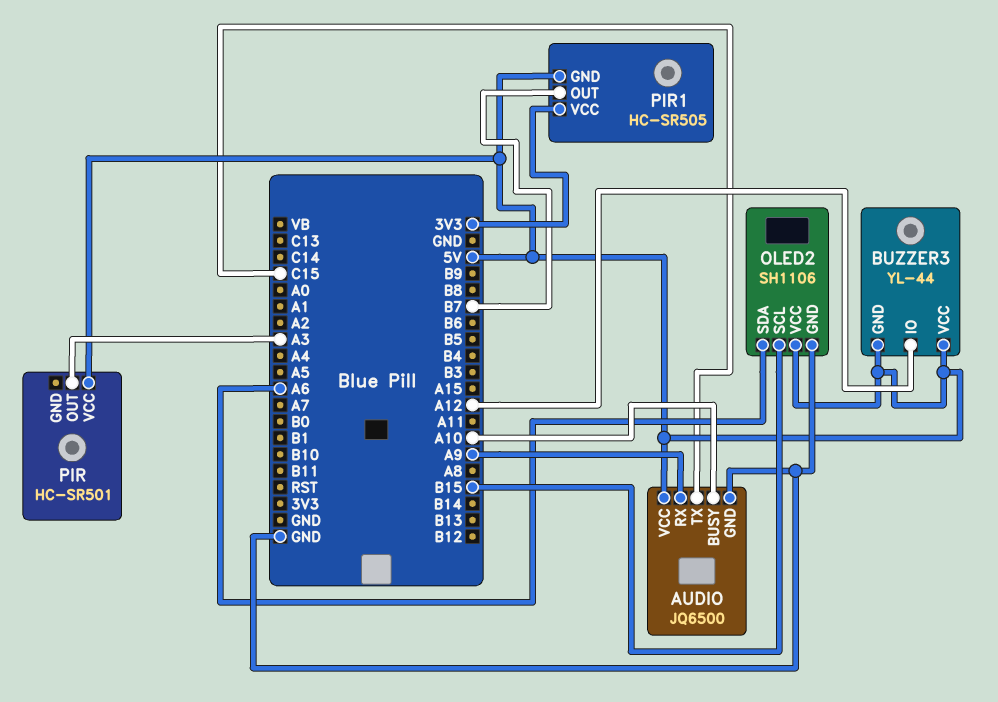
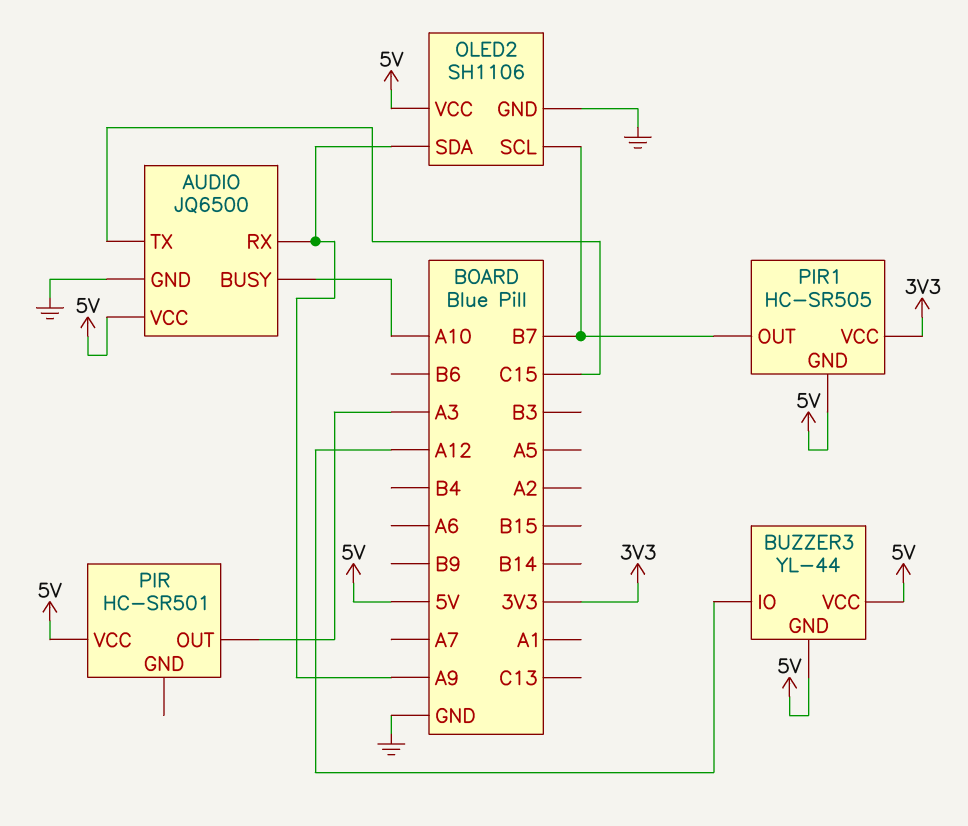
OLED2 pin SCL: B15 -> B7
OLED2 pin SDA: A6 -> A9

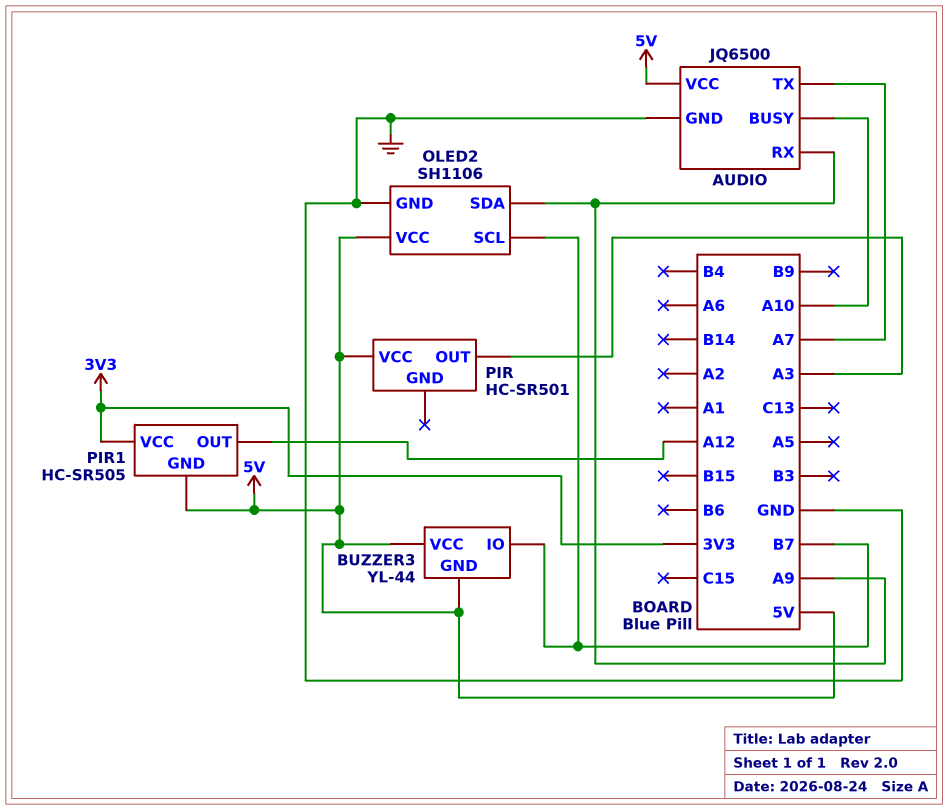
AUDIO pin TX: C15 -> A7
BUZZER3 pin IO: A12 -> B7
PIR1 pin OUT: B7 -> A12

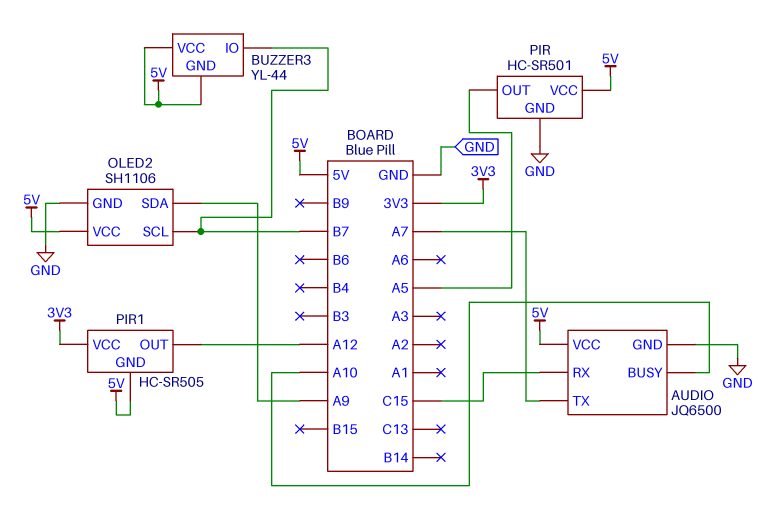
AUDIO pin RX: A9 -> C15
PIR pin GND: none -> GND
PIR pin OUT: A3 -> A5

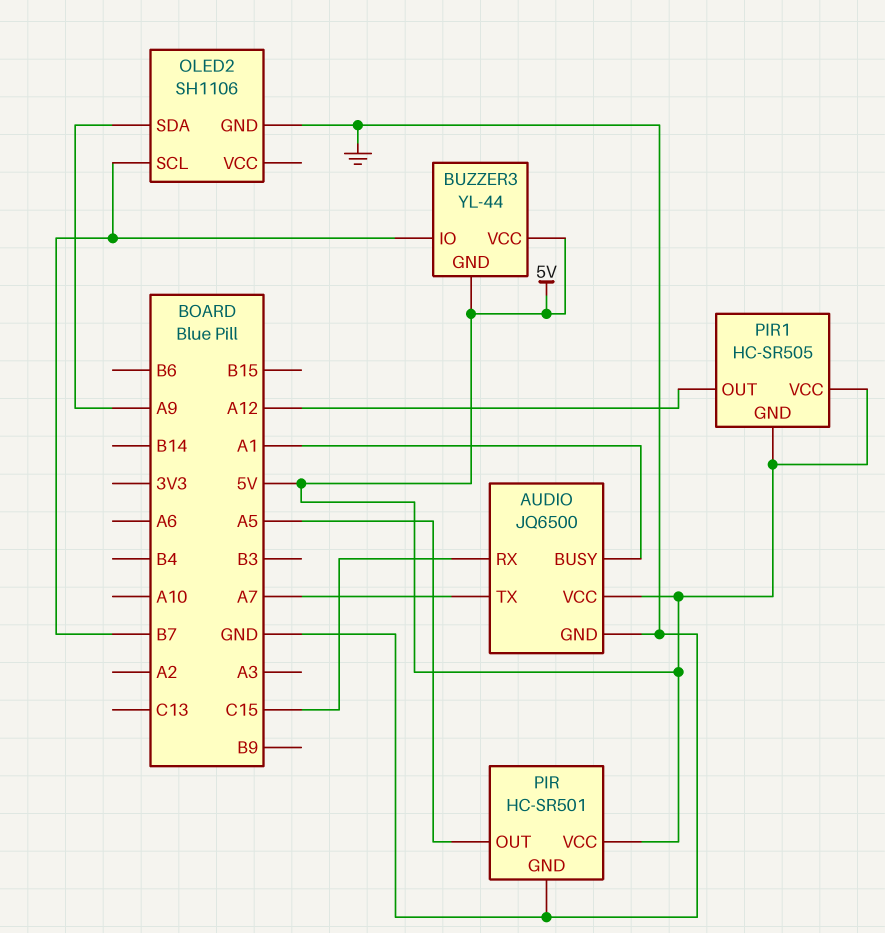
AUDIO pin BUSY: A10 -> A1
OLED2 pin VCC: 5V -> none
PIR1 pin VCC: 3V3 -> 5V

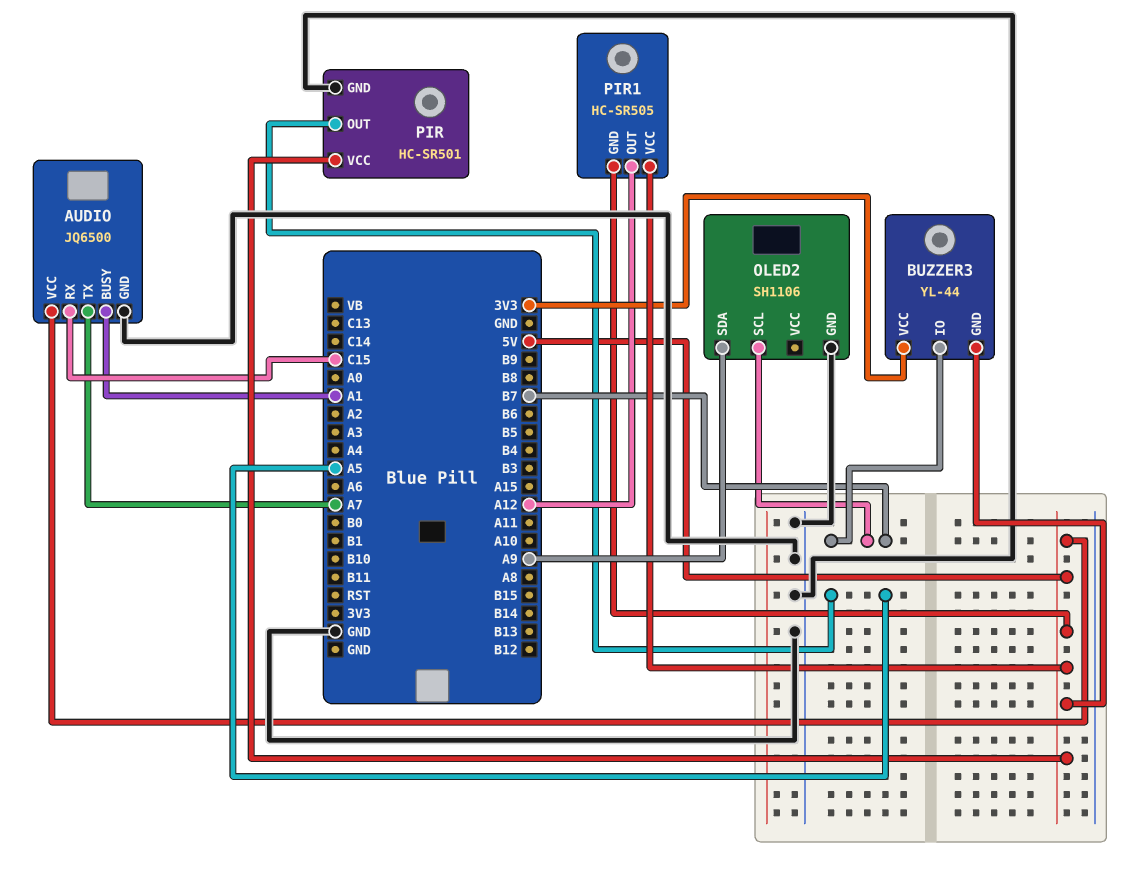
BUZZER3 pin VCC: 5V -> 3V3

